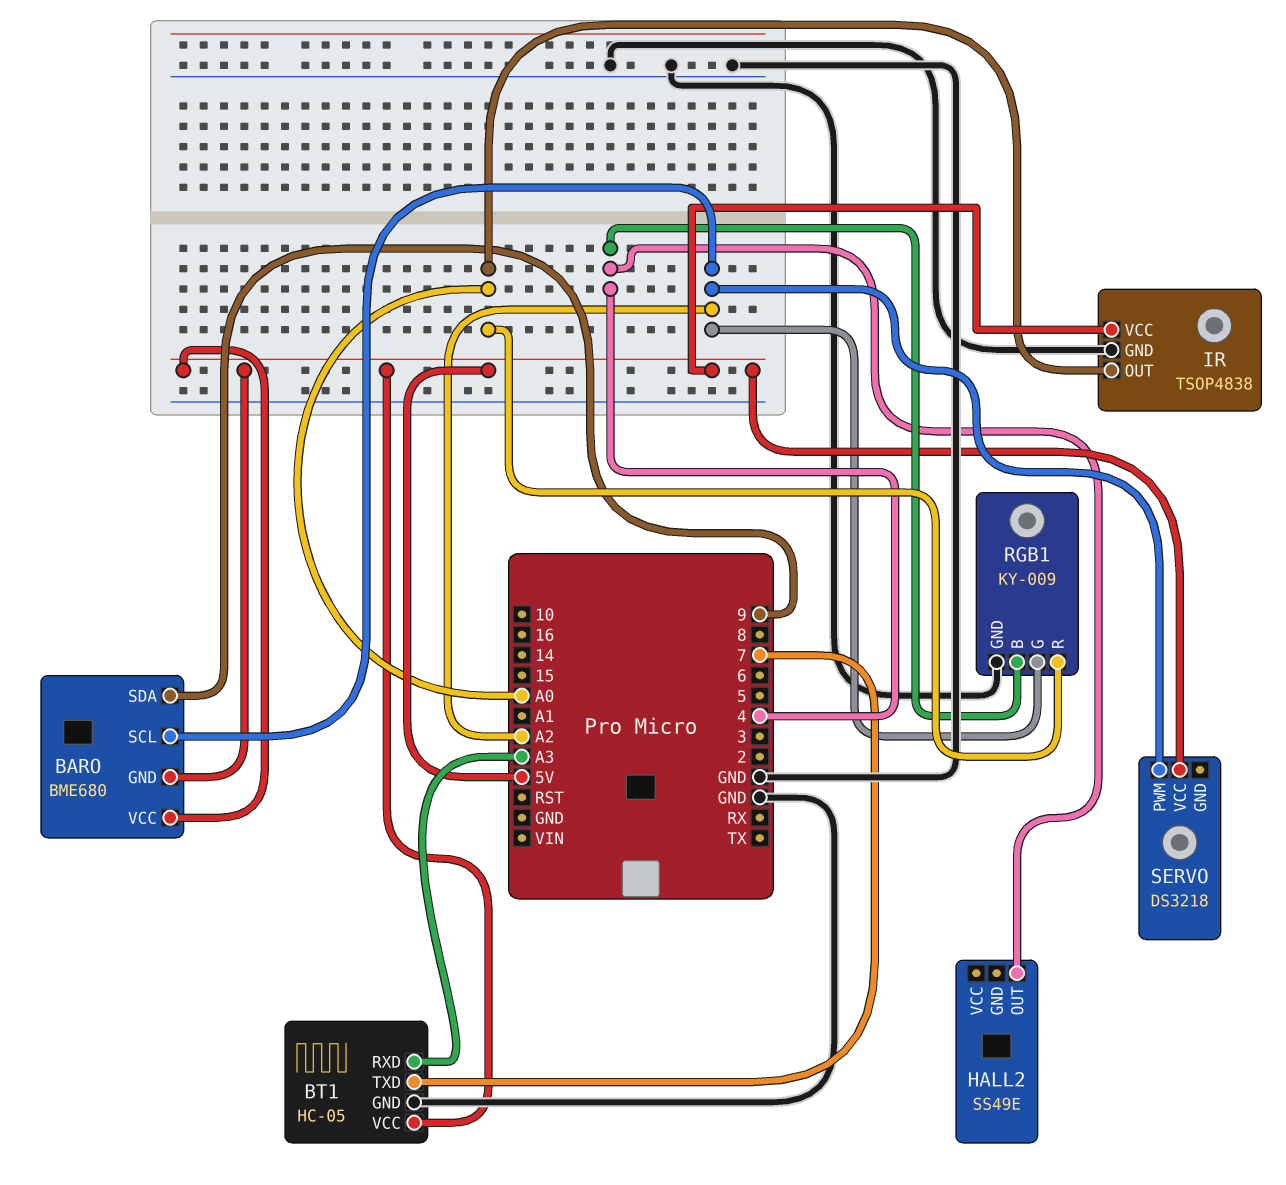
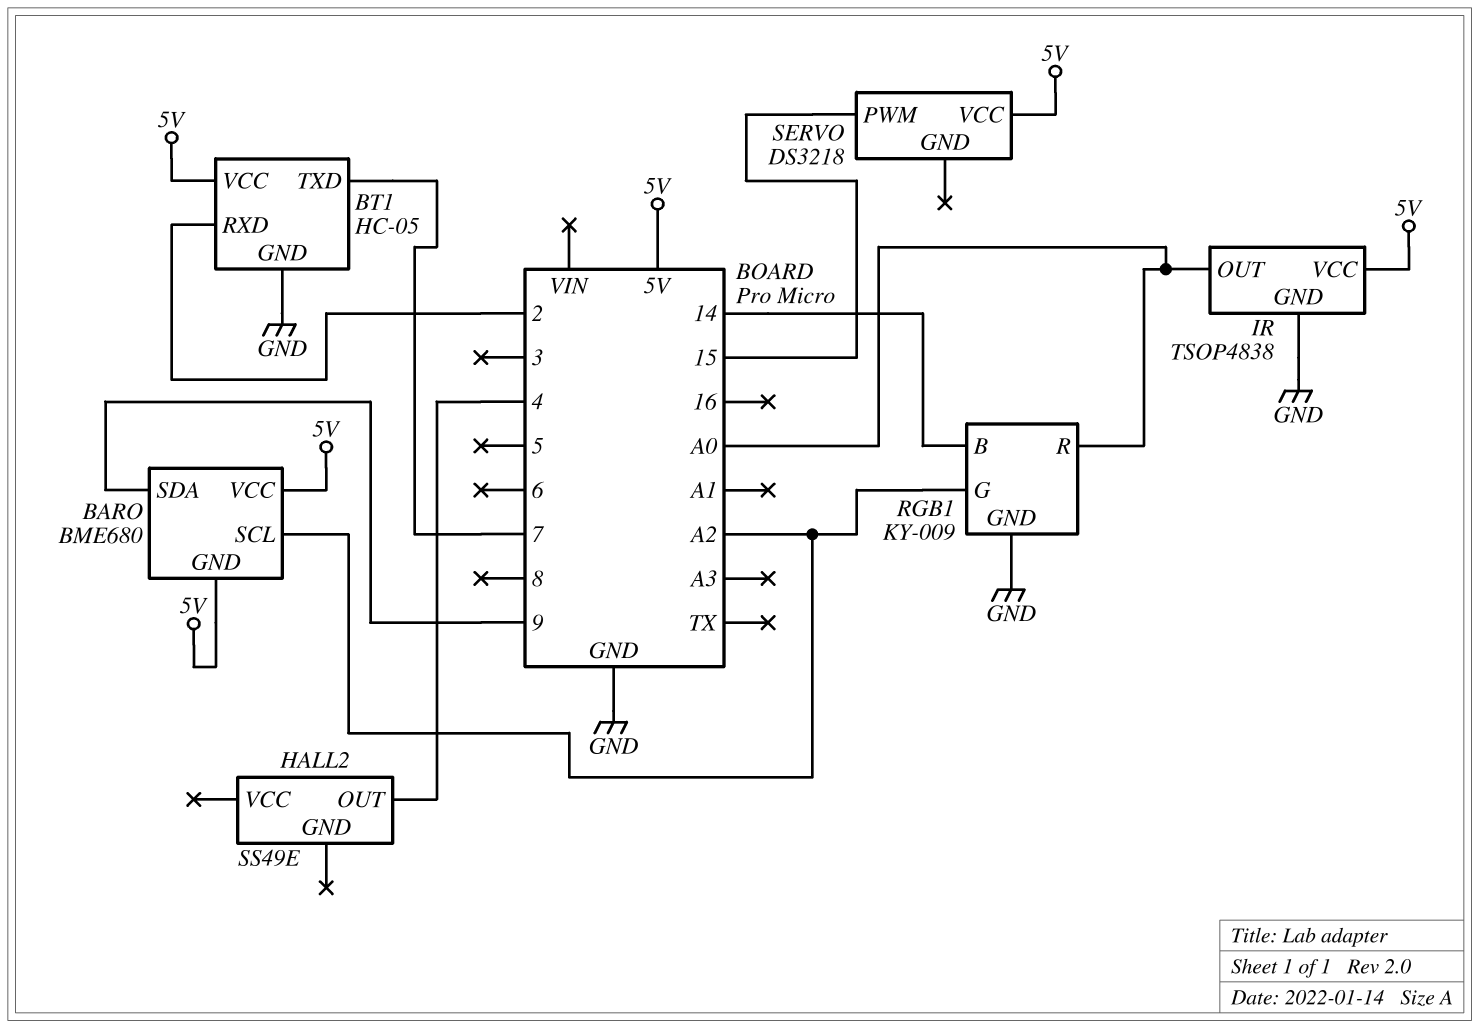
BT1 pin RXD: A3 -> 2
RGB1 pin B: 4 -> 14
SERVO pin PWM: A2 -> 15

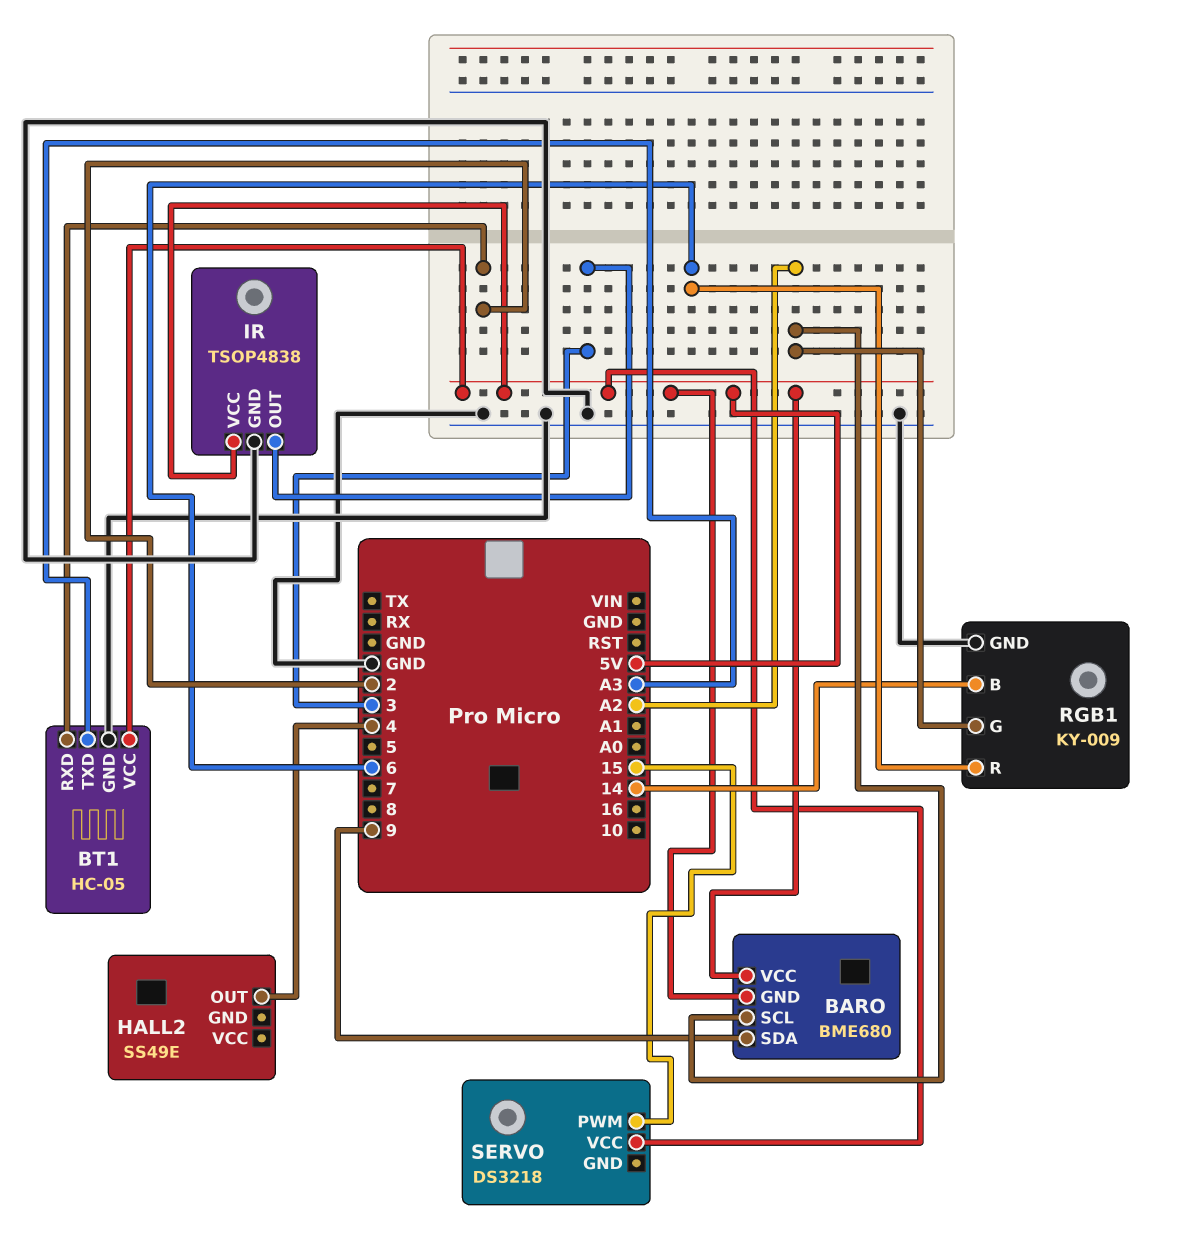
BT1 pin TXD: 7 -> A3
IR pin OUT: A0 -> 3
RGB1 pin R: A0 -> 6

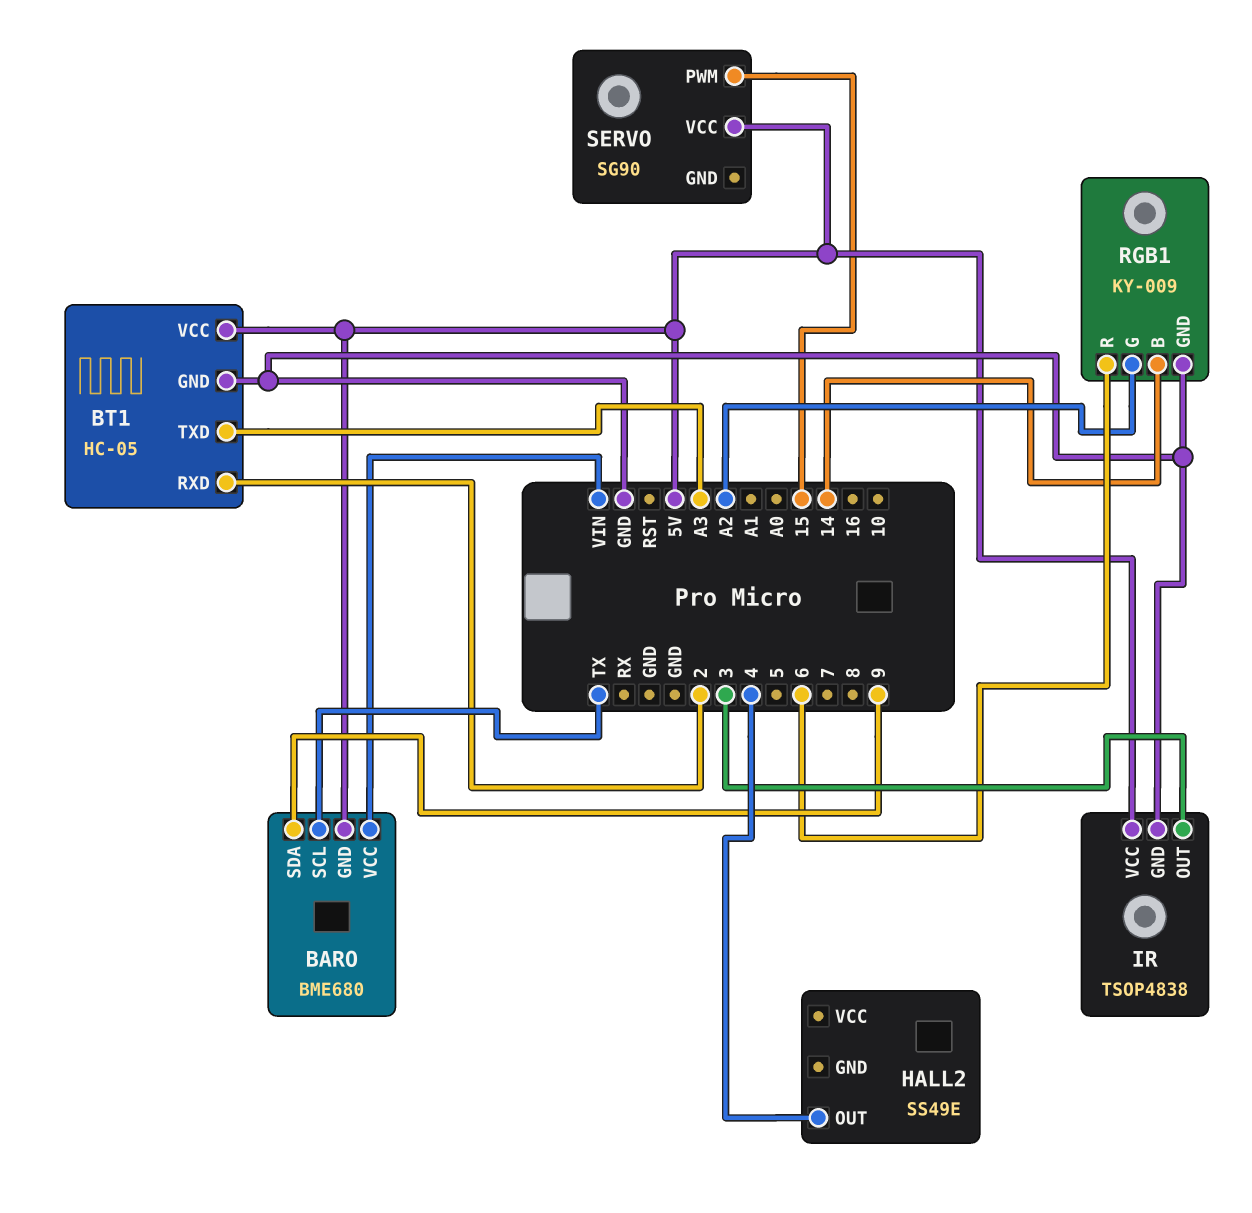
BARO pin SCL: A2 -> TX
BARO pin VCC: 5V -> VIN
SERVO: DS3218 -> SG90

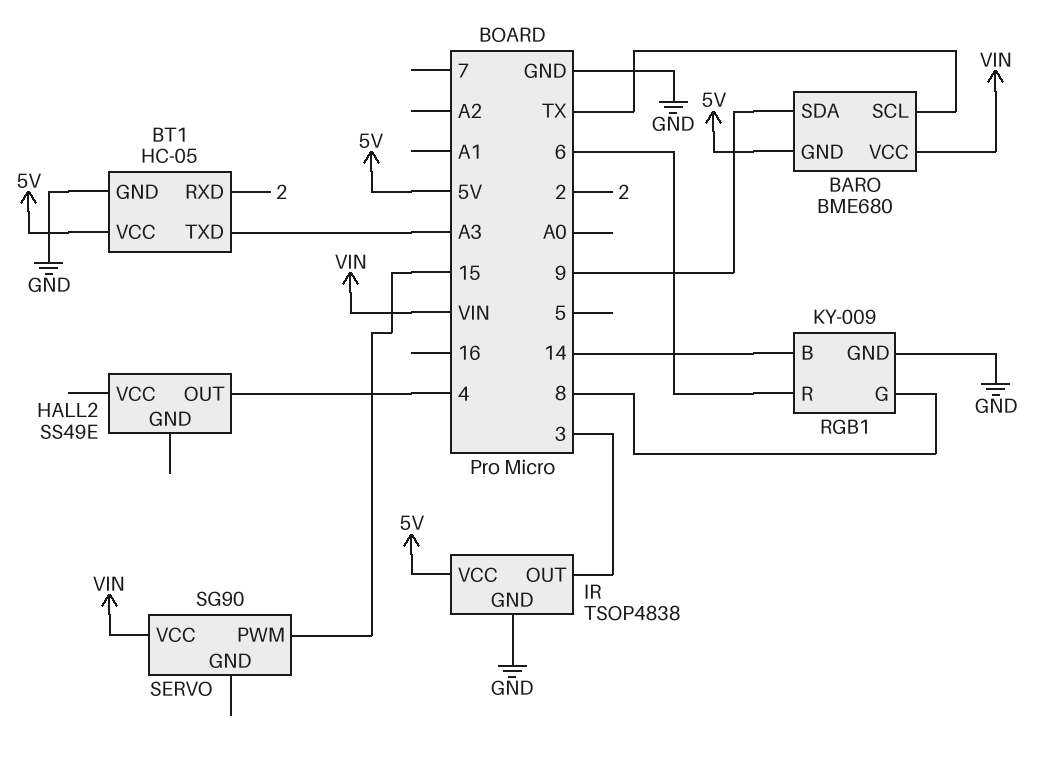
RGB1 pin G: A2 -> 8
SERVO pin VCC: 5V -> VIN

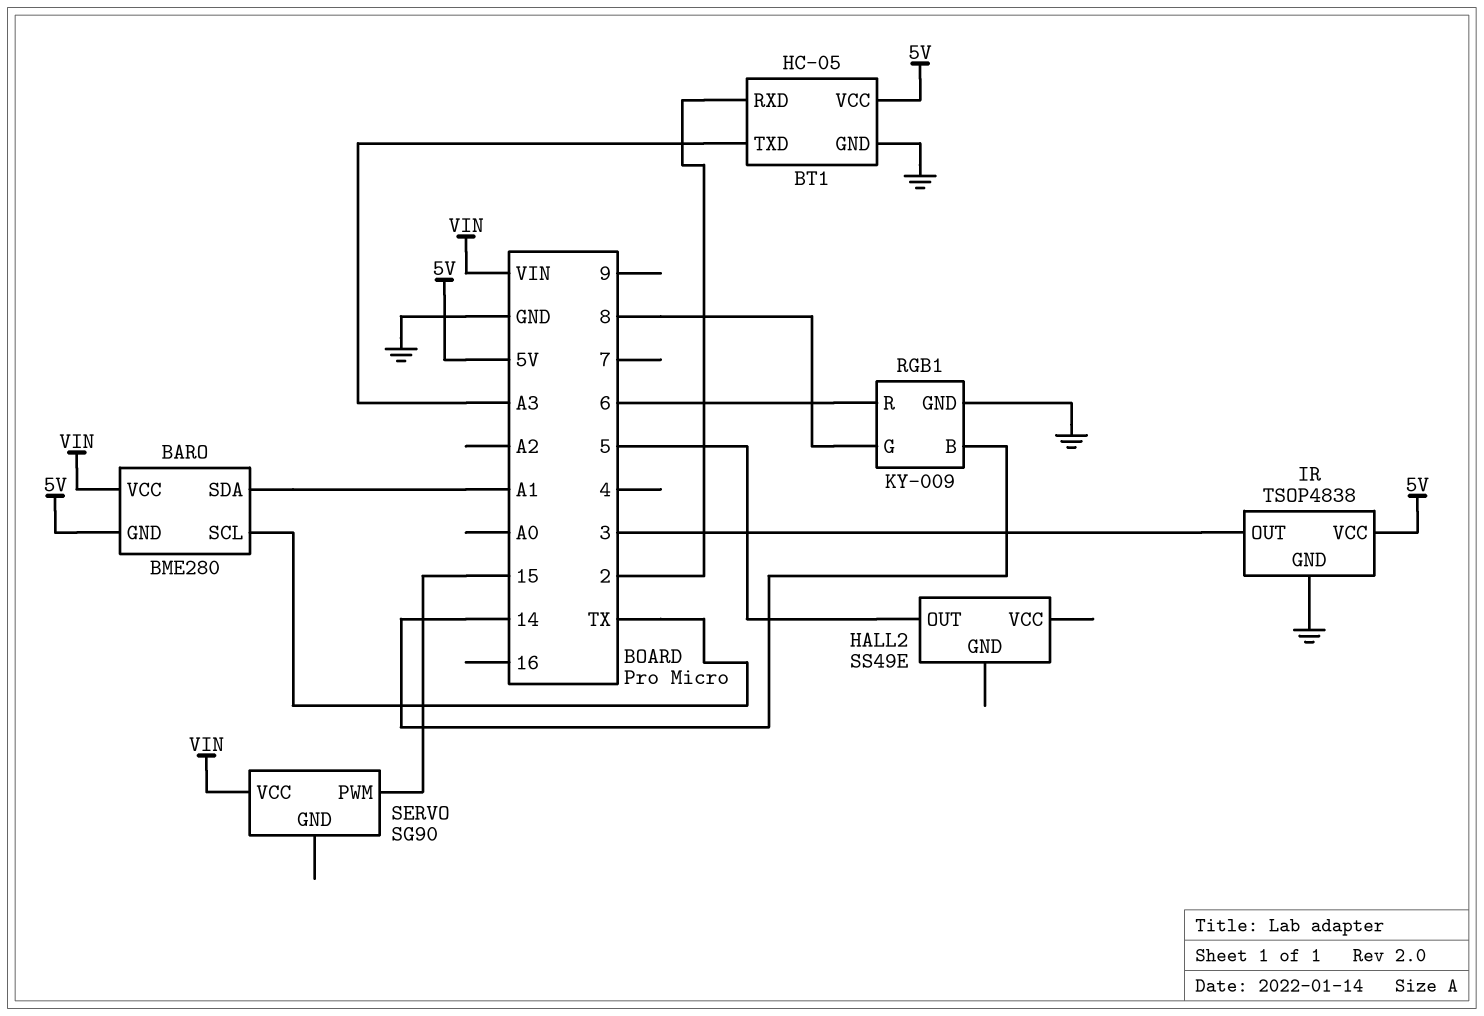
BARO: BME680 -> BME280
BARO pin SDA: 9 -> A1
HALL2 pin OUT: 4 -> 5

